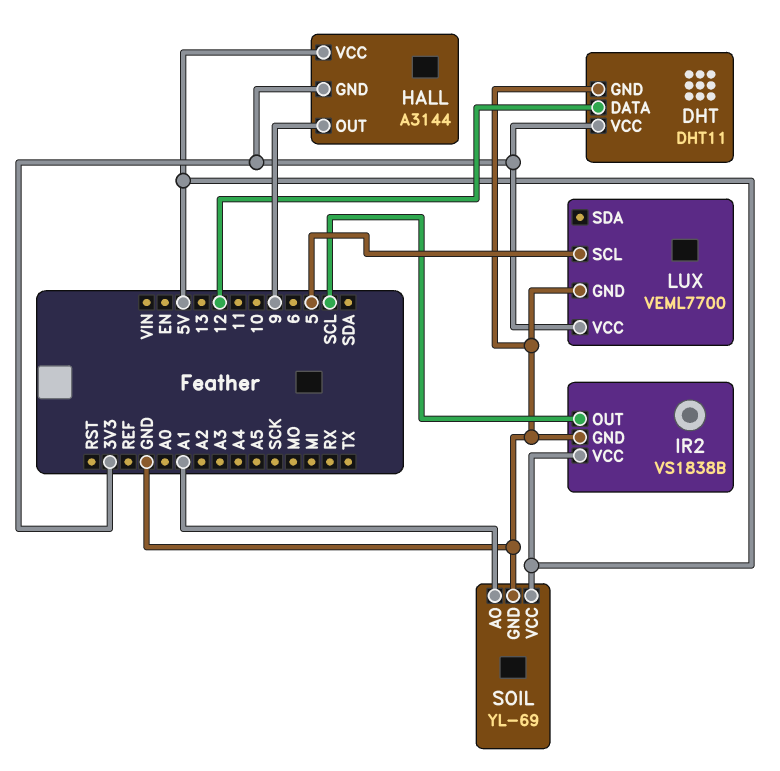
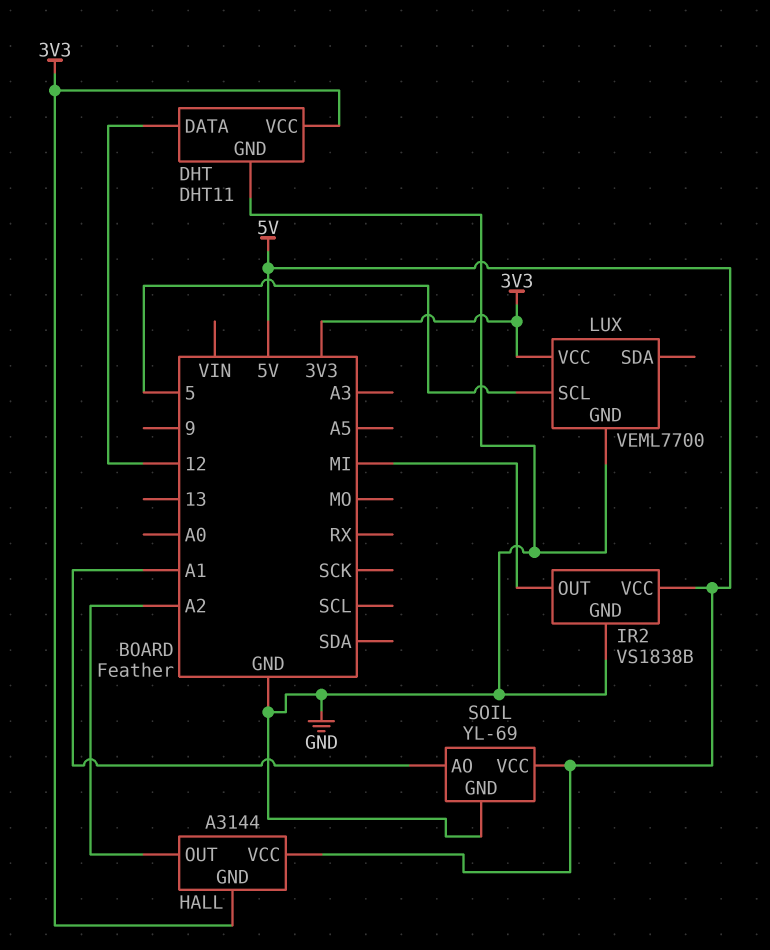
HALL pin OUT: 9 -> A2
IR2 pin OUT: SCL -> MI

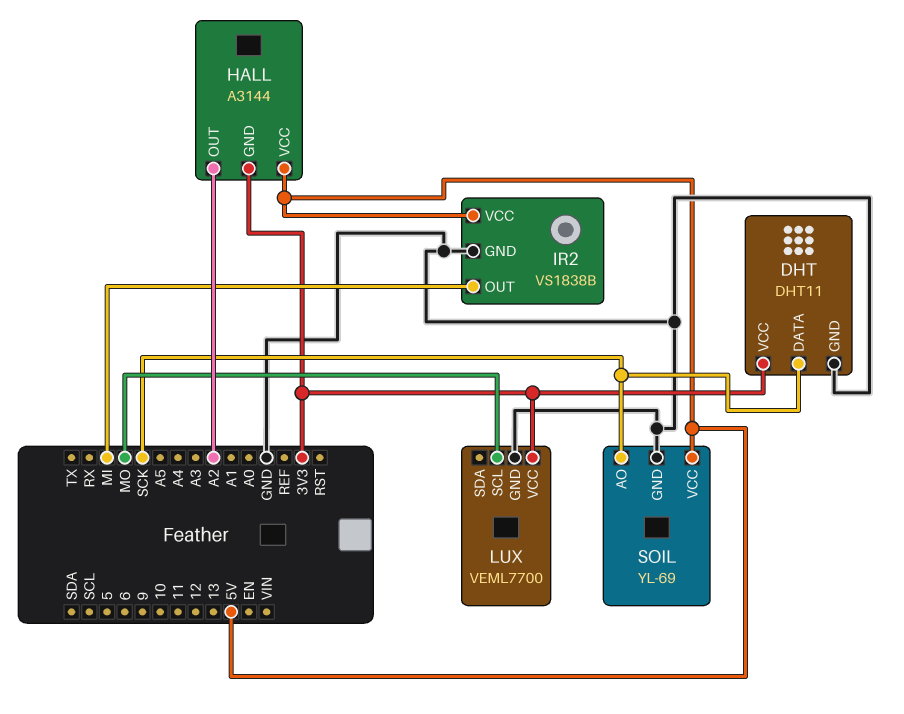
DHT pin DATA: 12 -> SCK
LUX pin SCL: 5 -> MO
SOIL pin AO: A1 -> SCK

